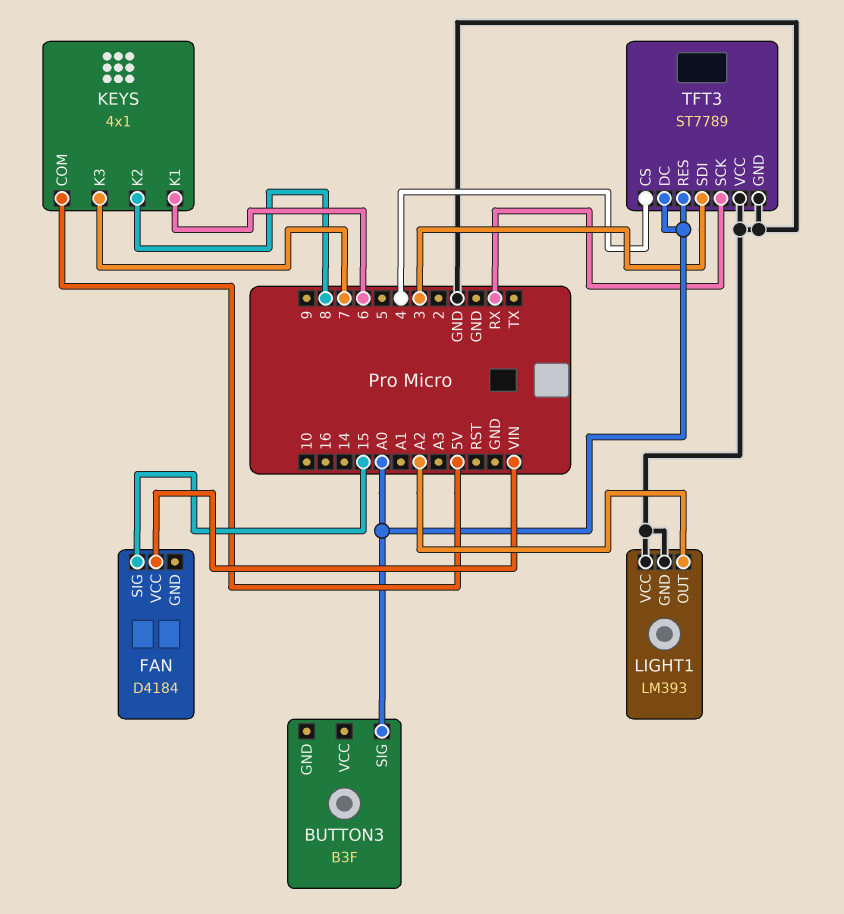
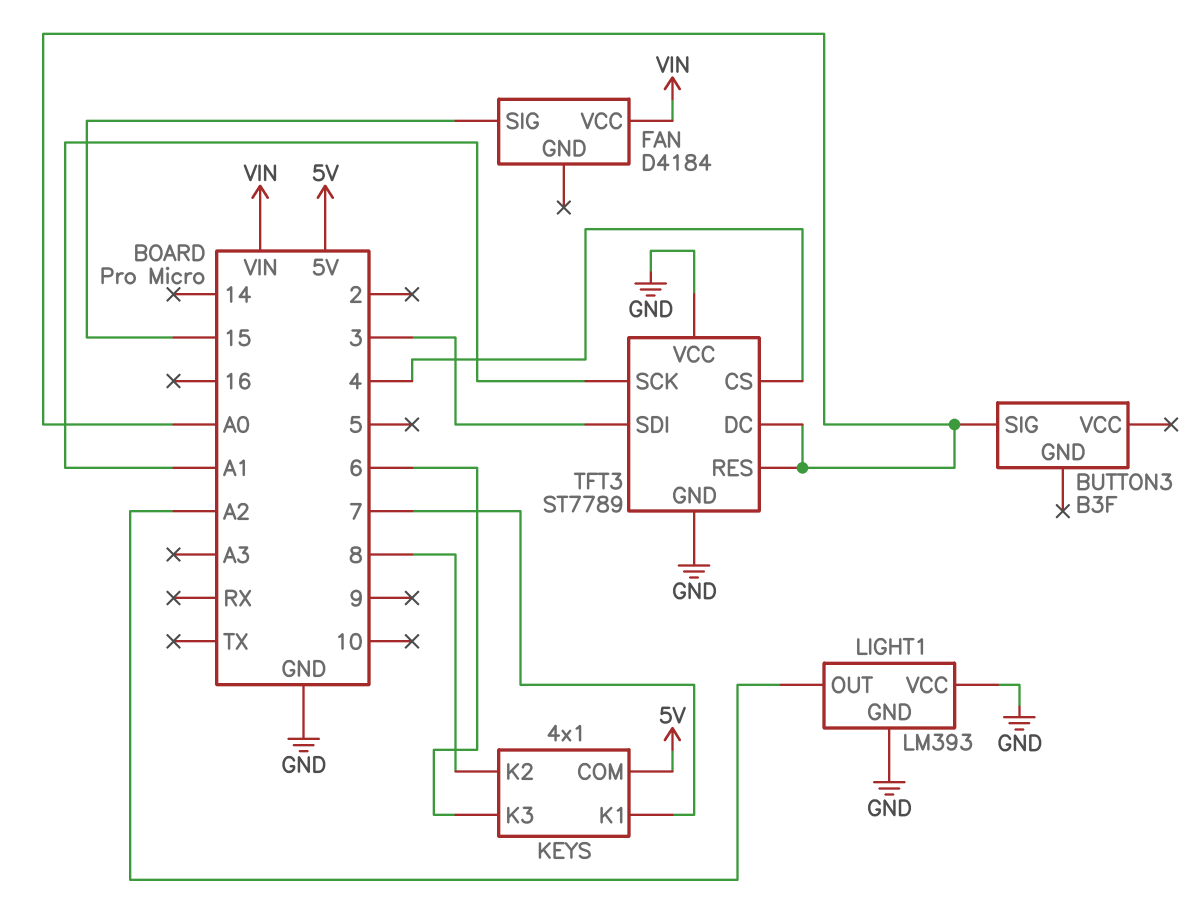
KEYS pin K1: 6 -> 7
KEYS pin K3: 7 -> 6
TFT3 pin SCK: RX -> A1

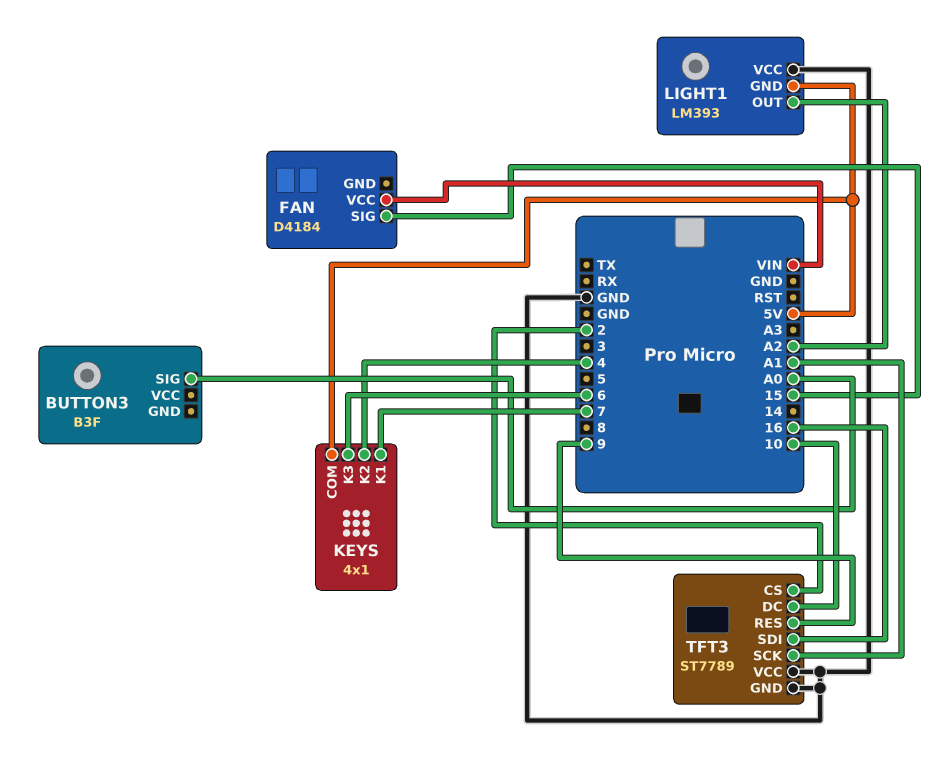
KEYS pin K2: 8 -> 4
LIGHT1 pin GND: GND -> 5V
TFT3 pin CS: 4 -> 2
TFT3 pin DC: A0 -> 10
TFT3 pin RES: A0 -> 9
TFT3 pin SDI: 3 -> 16

